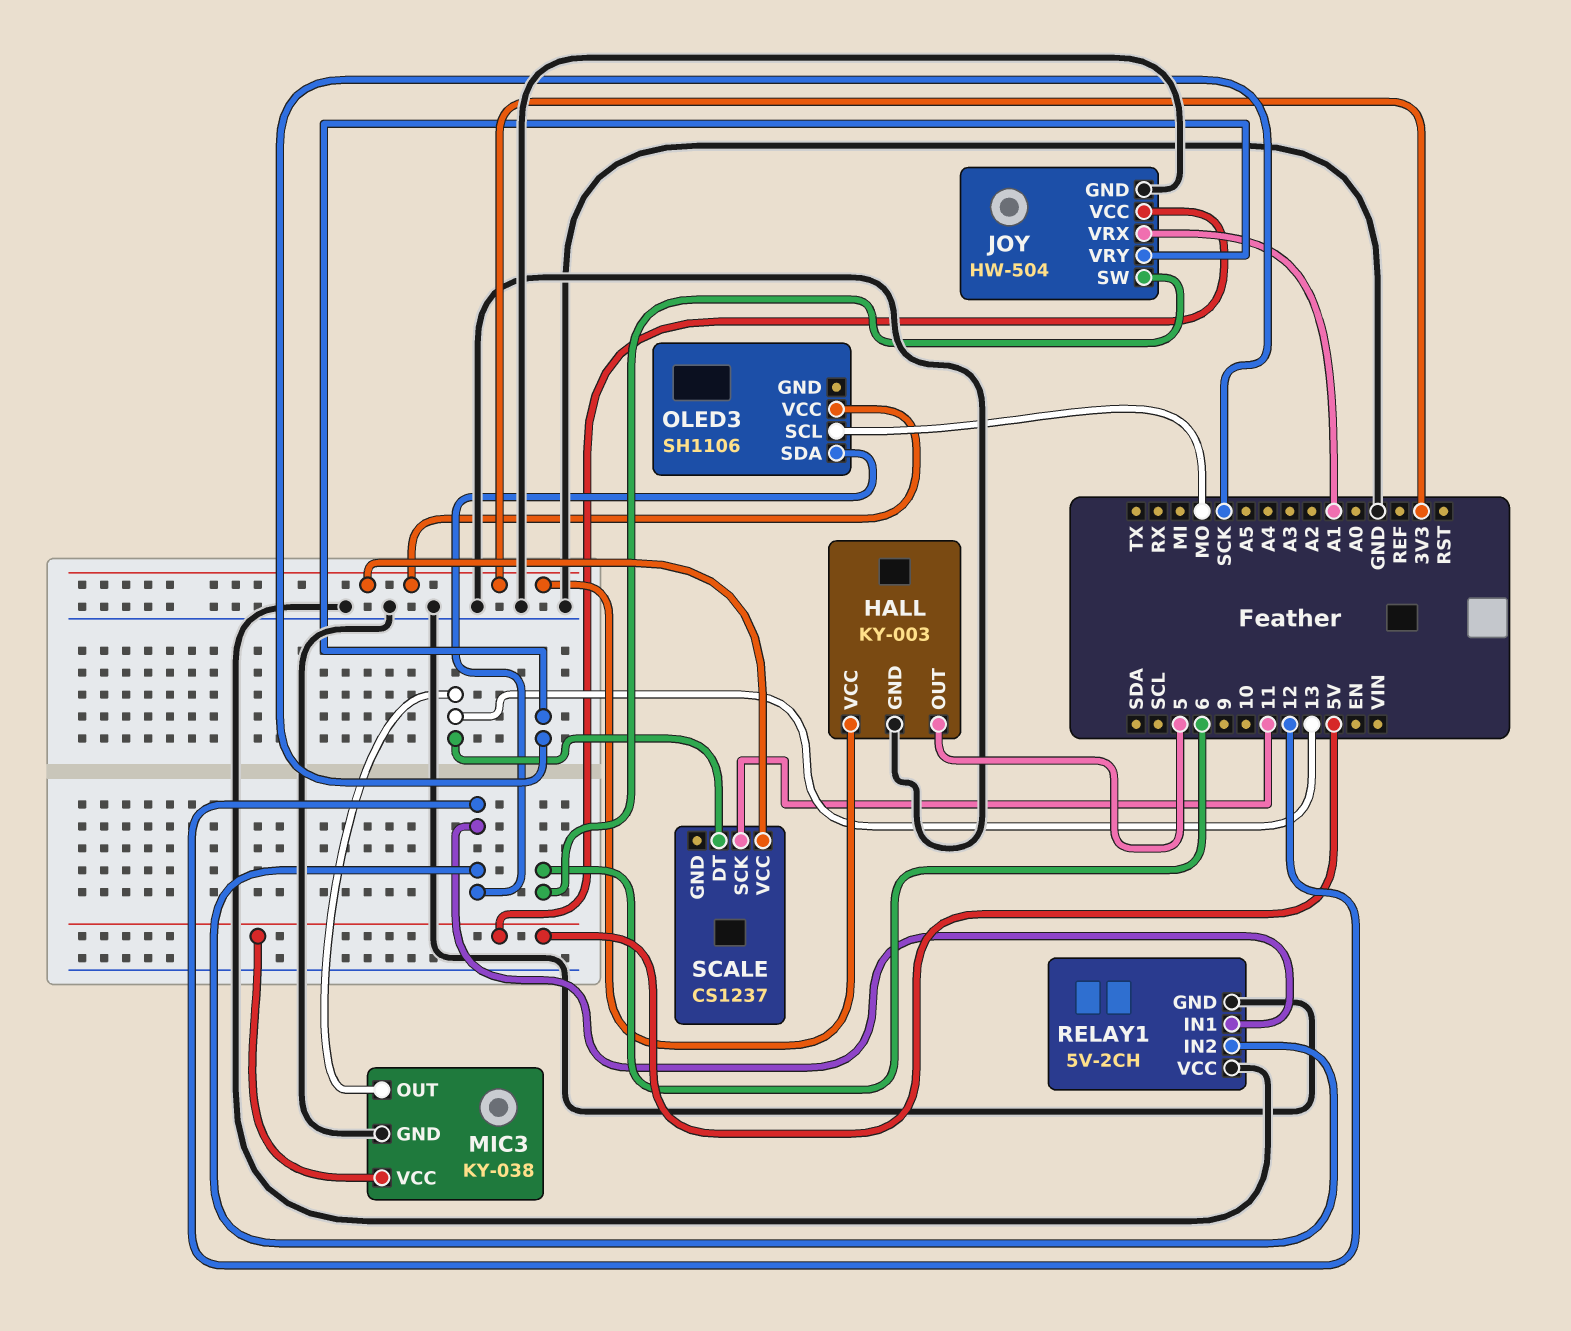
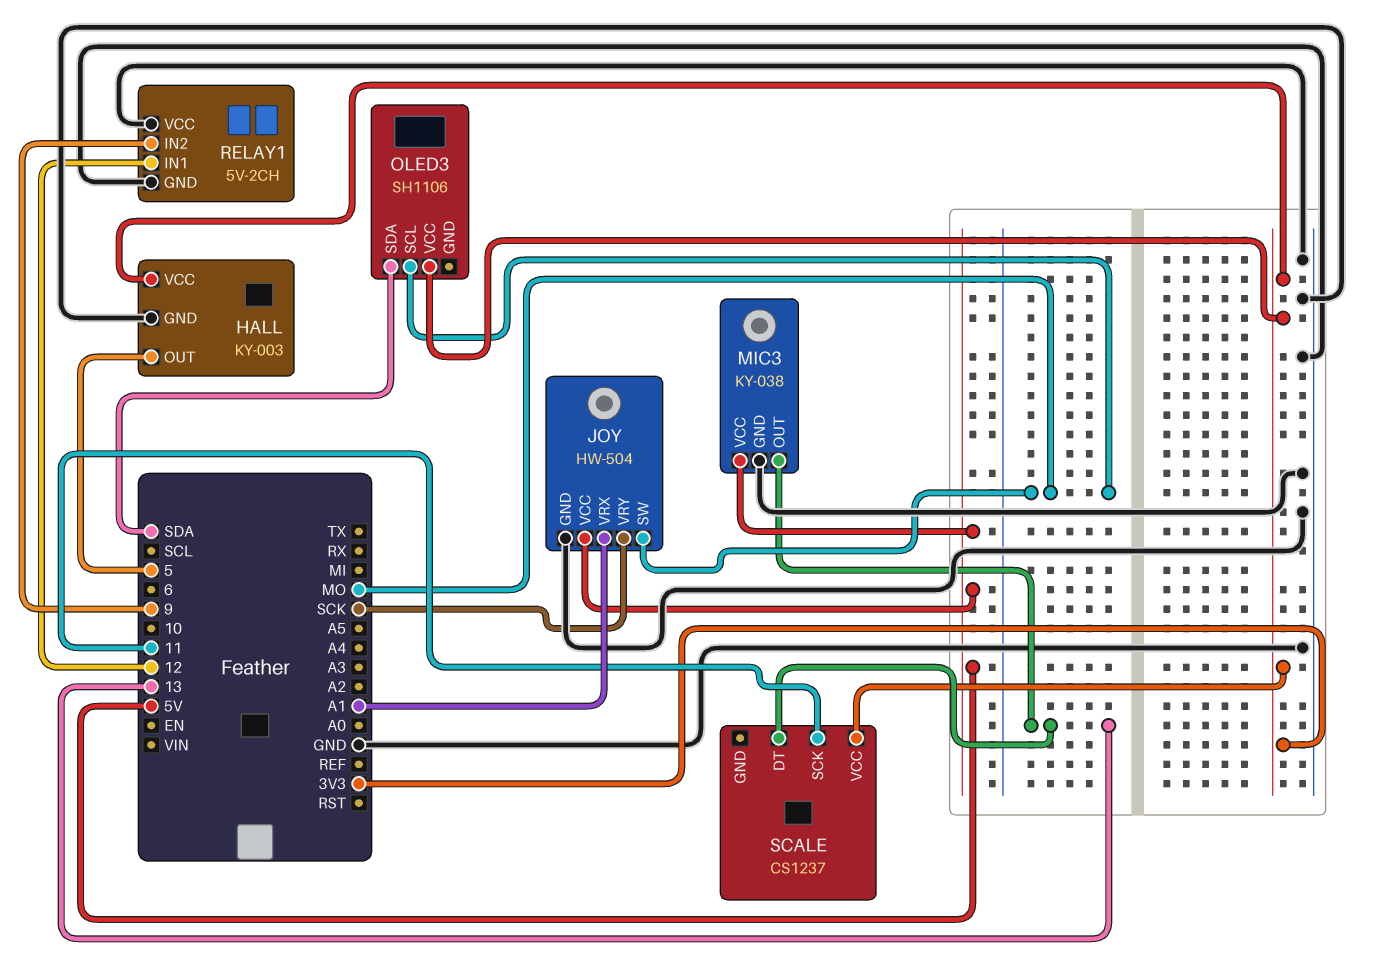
JOY pin SW: 6 -> MO
OLED3 pin SDA: 12 -> SDA
RELAY1 pin IN2: 12 -> 9

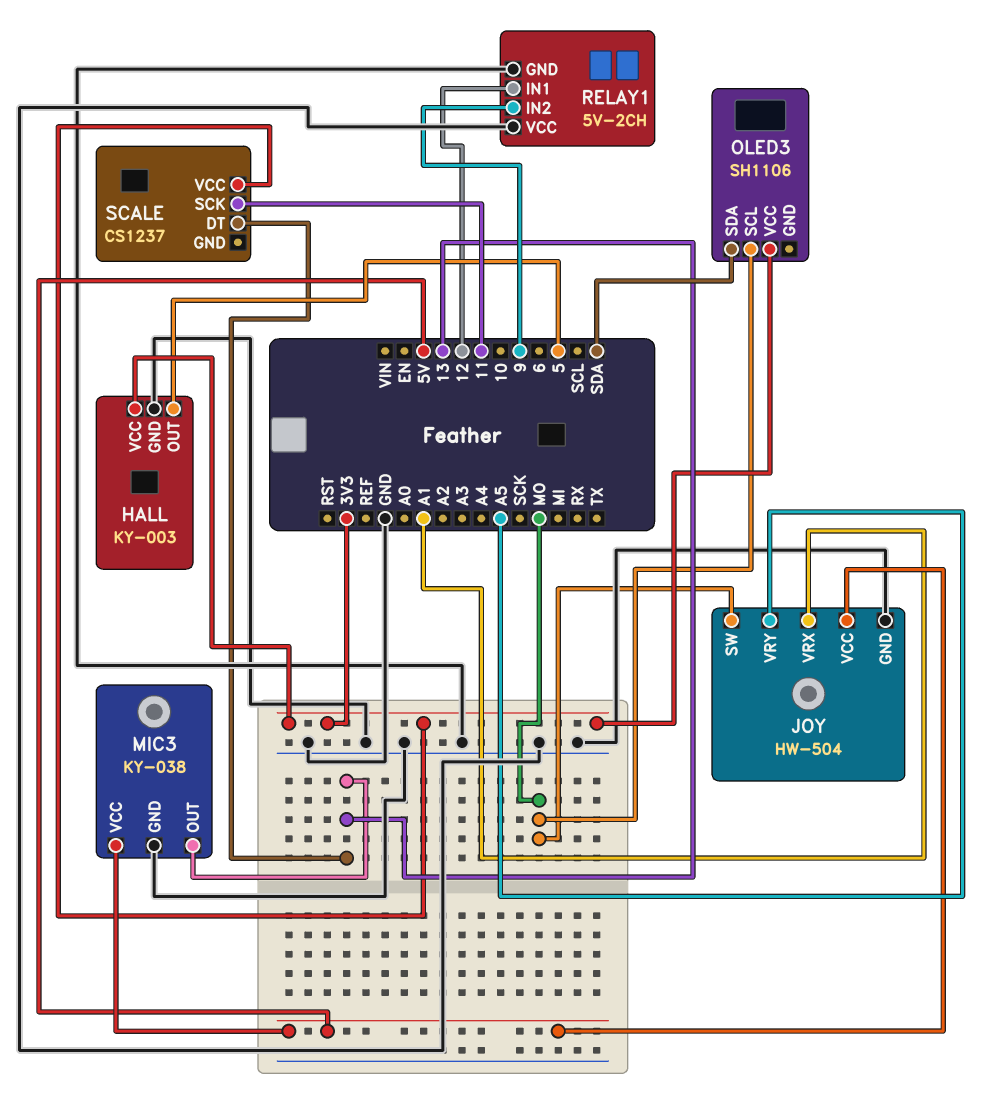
JOY pin VRY: SCK -> A5

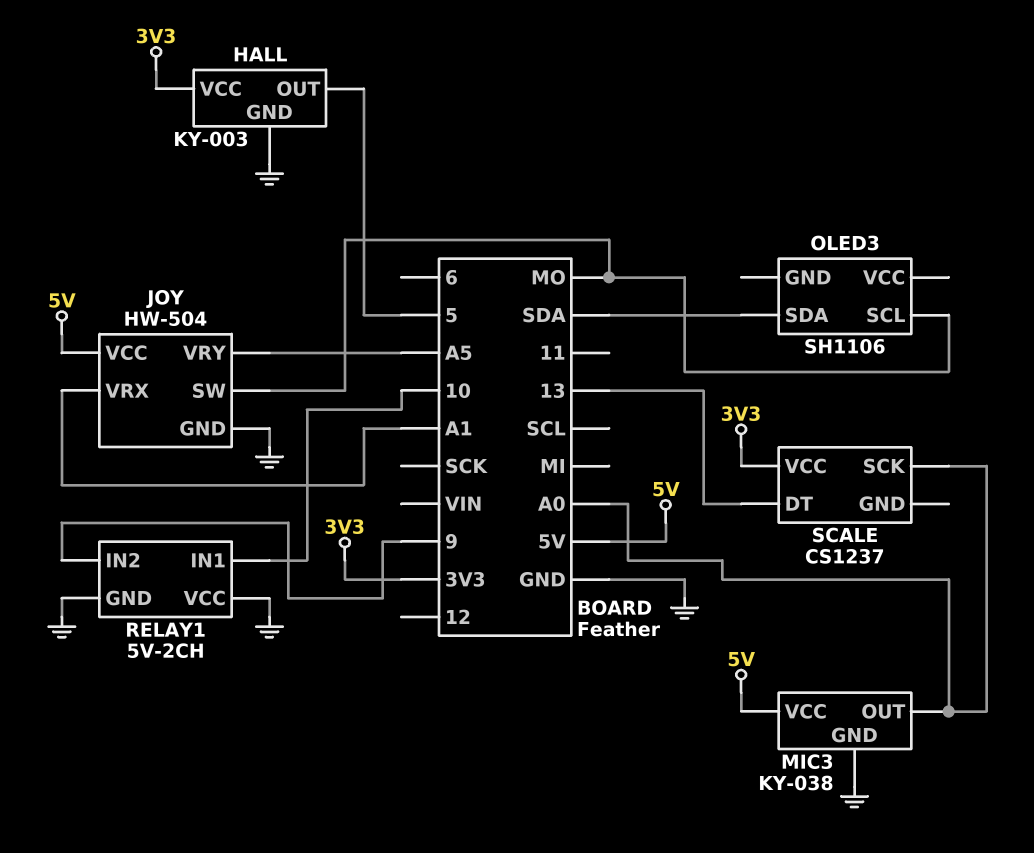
MIC3 pin OUT: 13 -> A0
OLED3 pin VCC: 3V3 -> none
RELAY1 pin IN1: 12 -> 10
SCALE pin SCK: 11 -> A0

